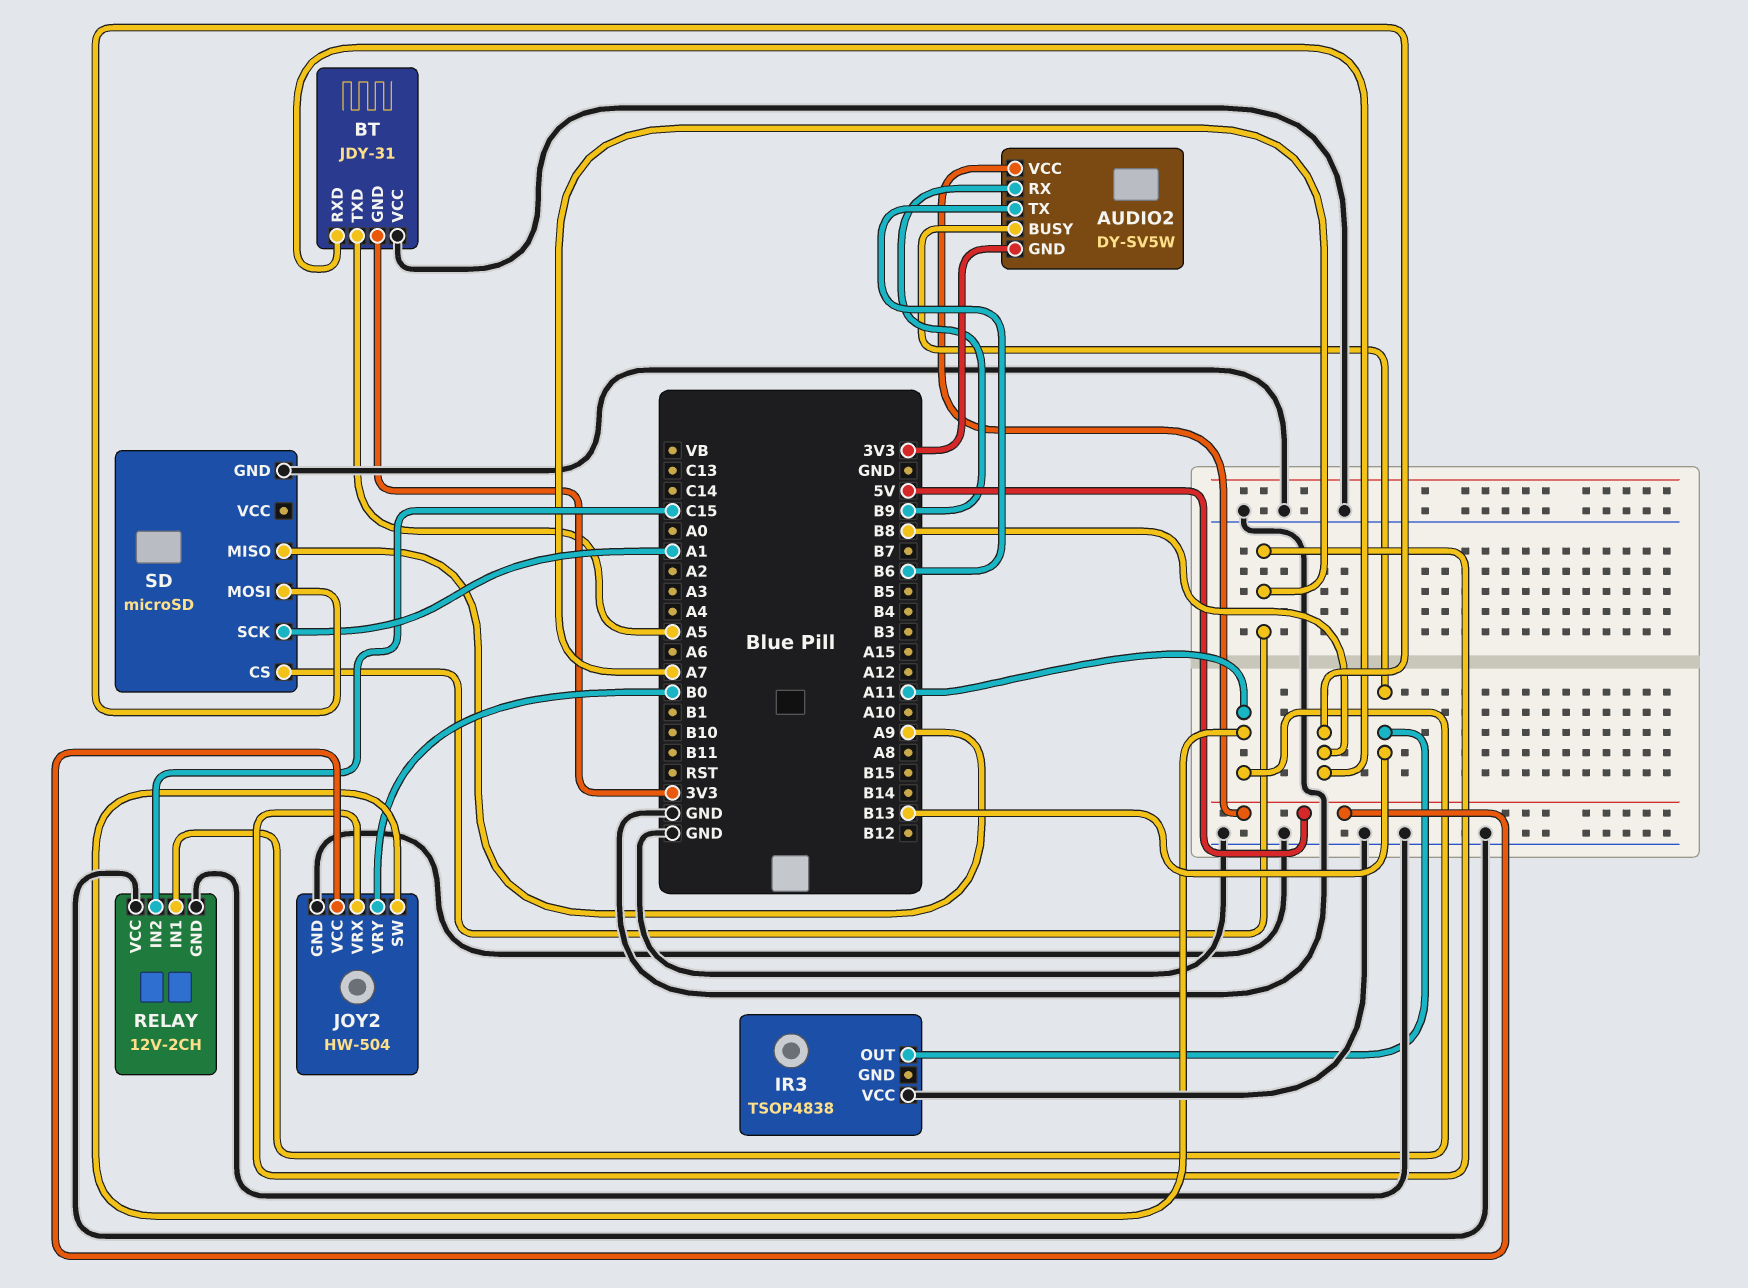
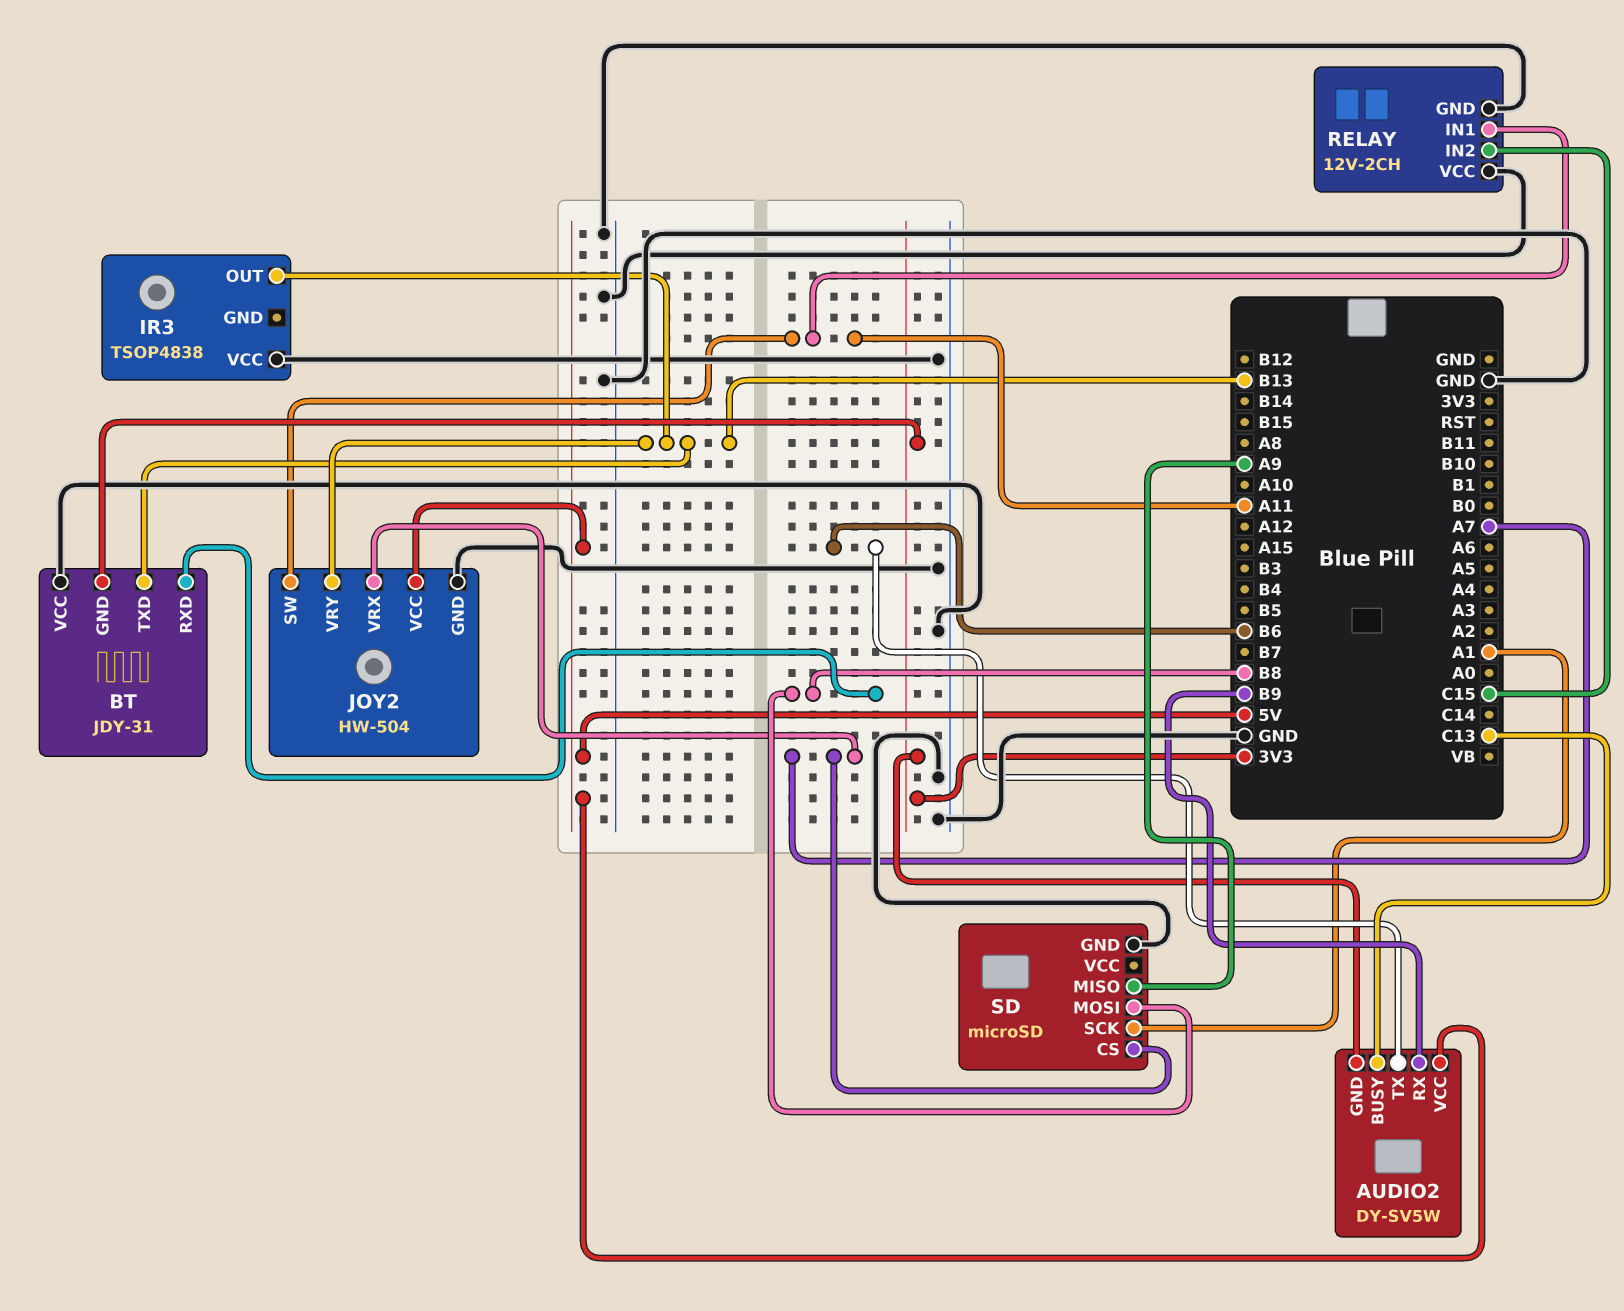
AUDIO2 pin BUSY: B13 -> C13
BT pin TXD: A5 -> B13
JOY2 pin VRY: B0 -> B13

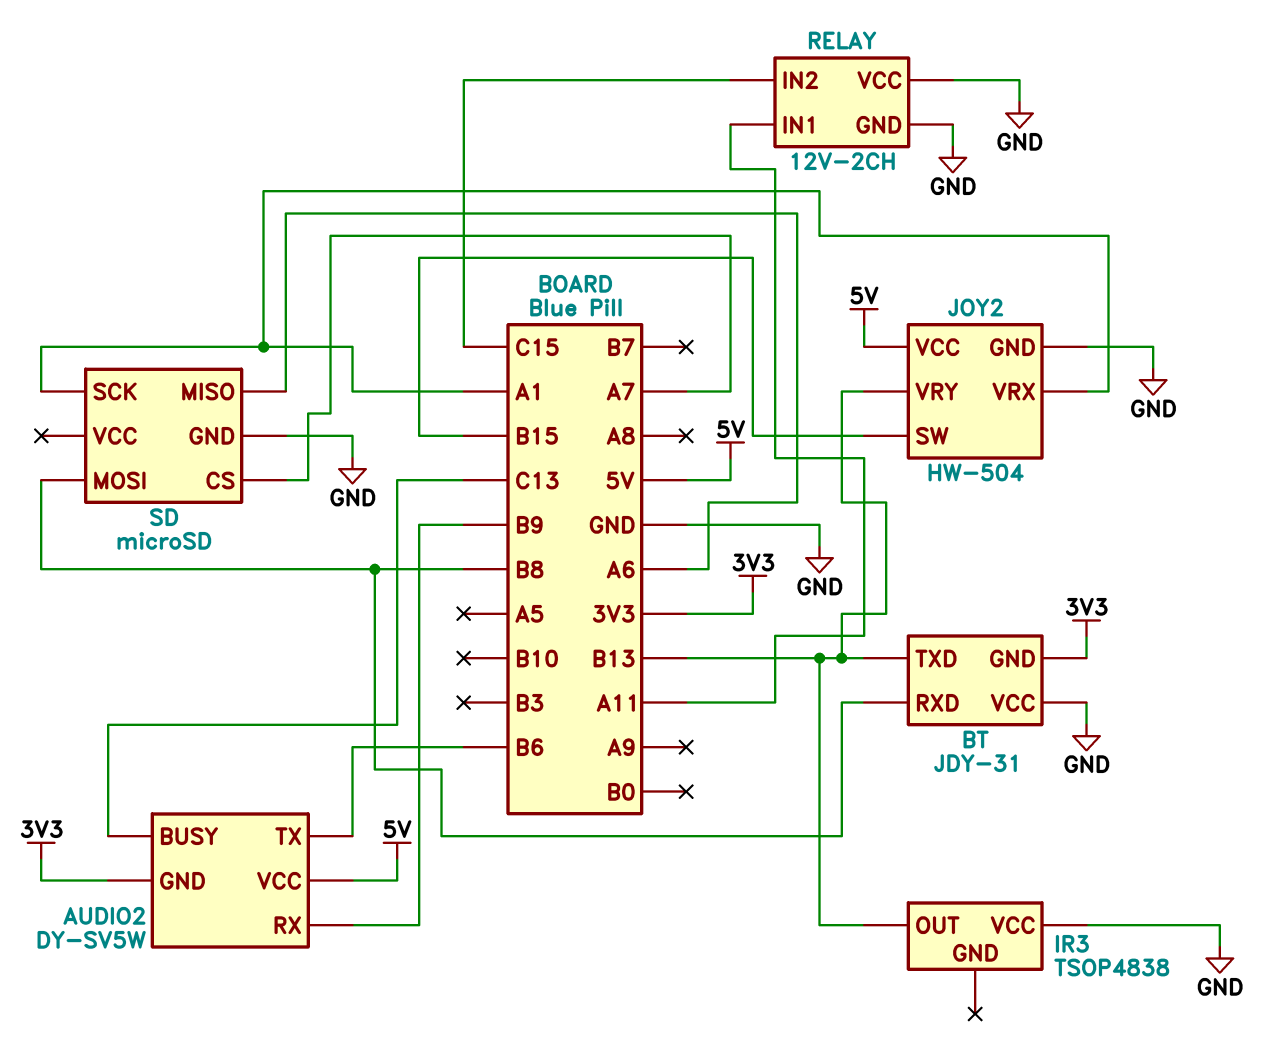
JOY2 pin SW: A11 -> B15
JOY2 pin VRX: A7 -> A1
SD pin MISO: A9 -> A6

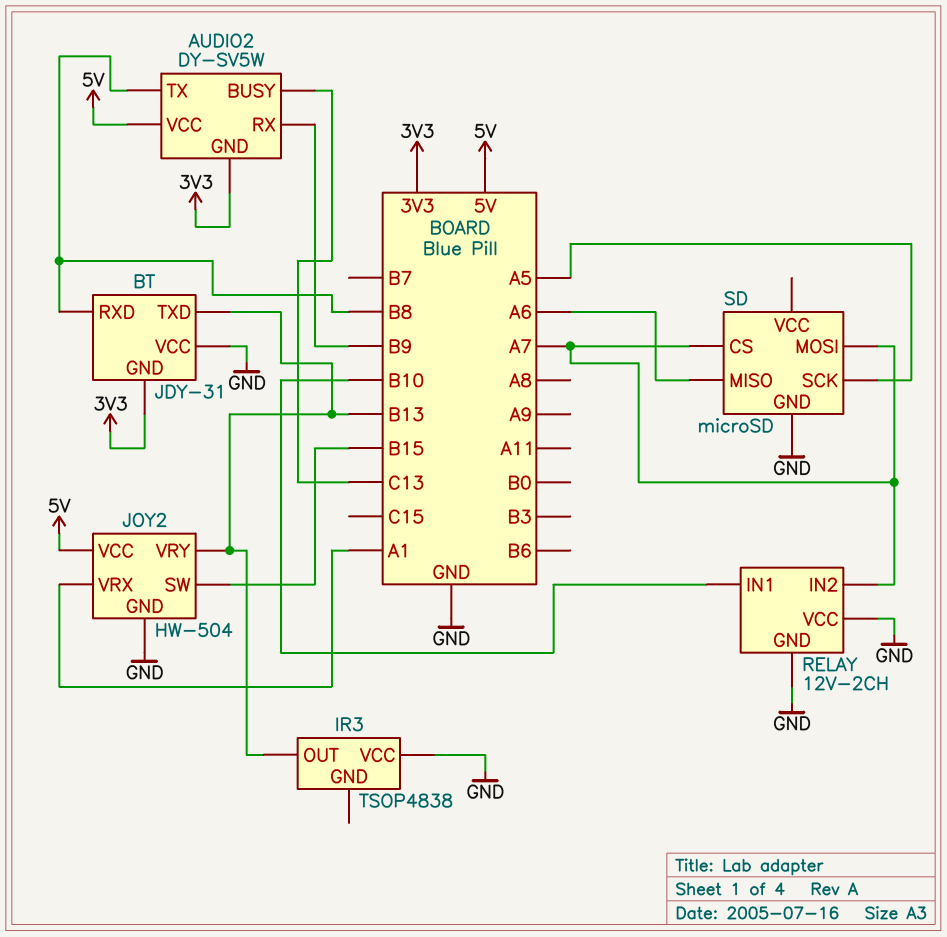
AUDIO2 pin TX: B6 -> B8
RELAY pin IN1: A11 -> B10
RELAY pin IN2: C15 -> A7
SD pin MOSI: B8 -> A7
SD pin SCK: A1 -> A5

